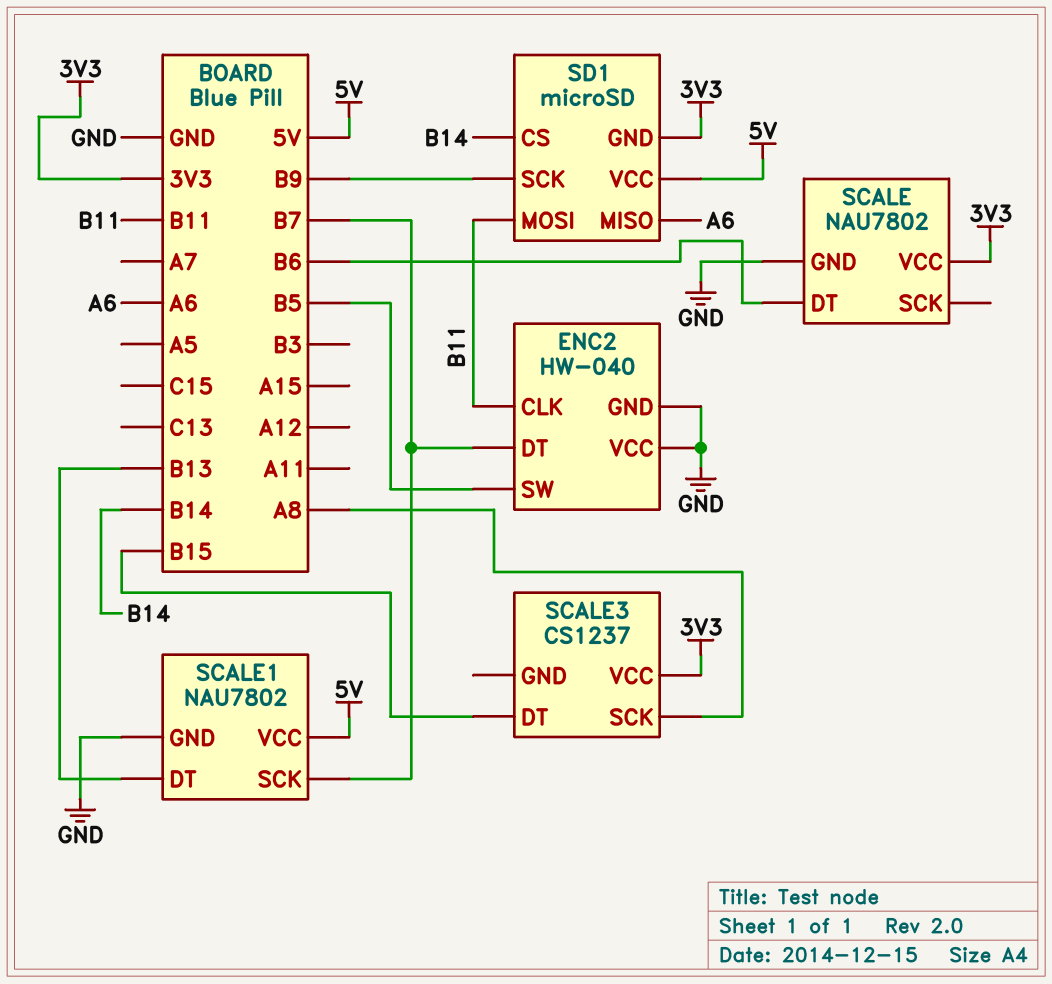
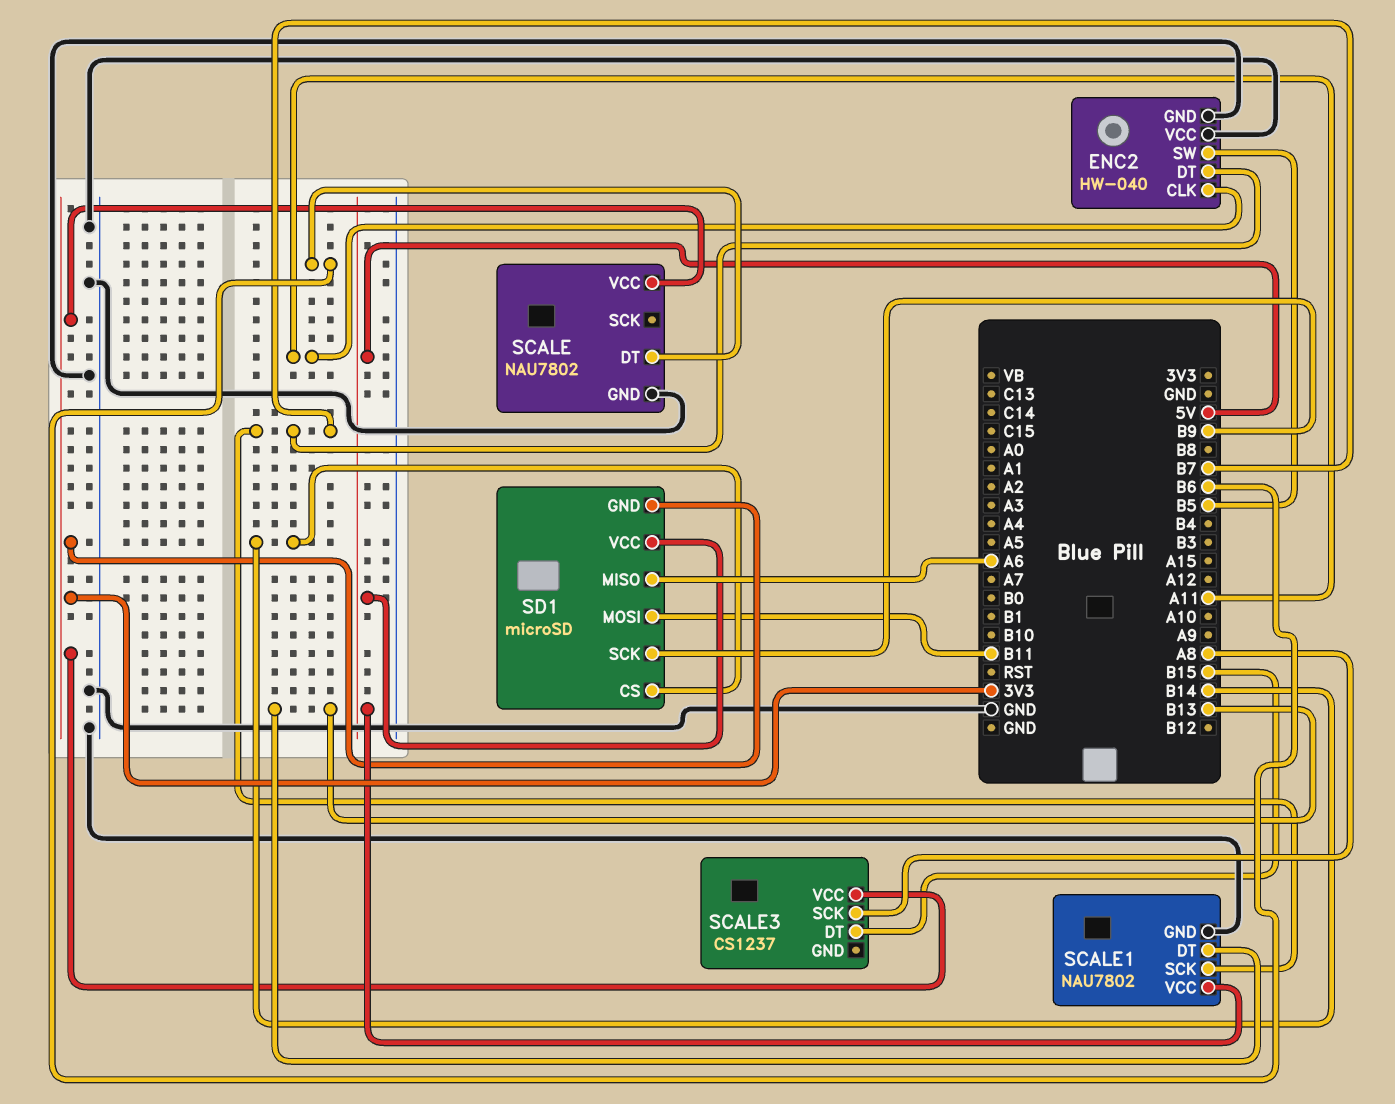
ENC2 pin CLK: B11 -> A11

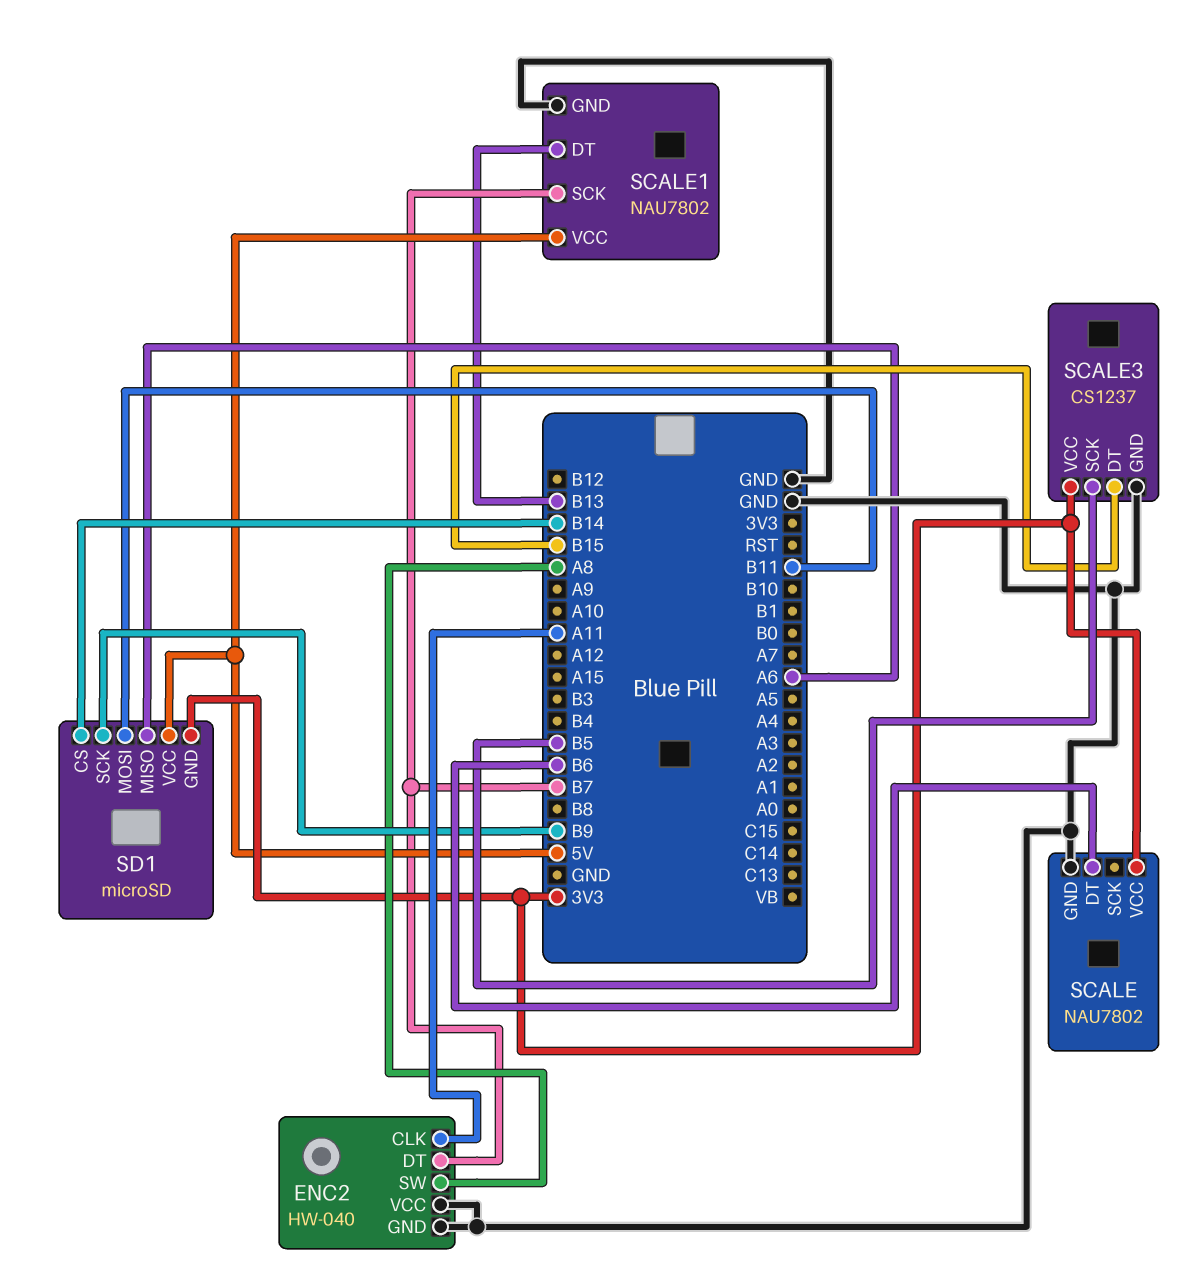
ENC2 pin SW: B5 -> A8
SCALE3 pin GND: none -> GND
SCALE3 pin SCK: A8 -> B5

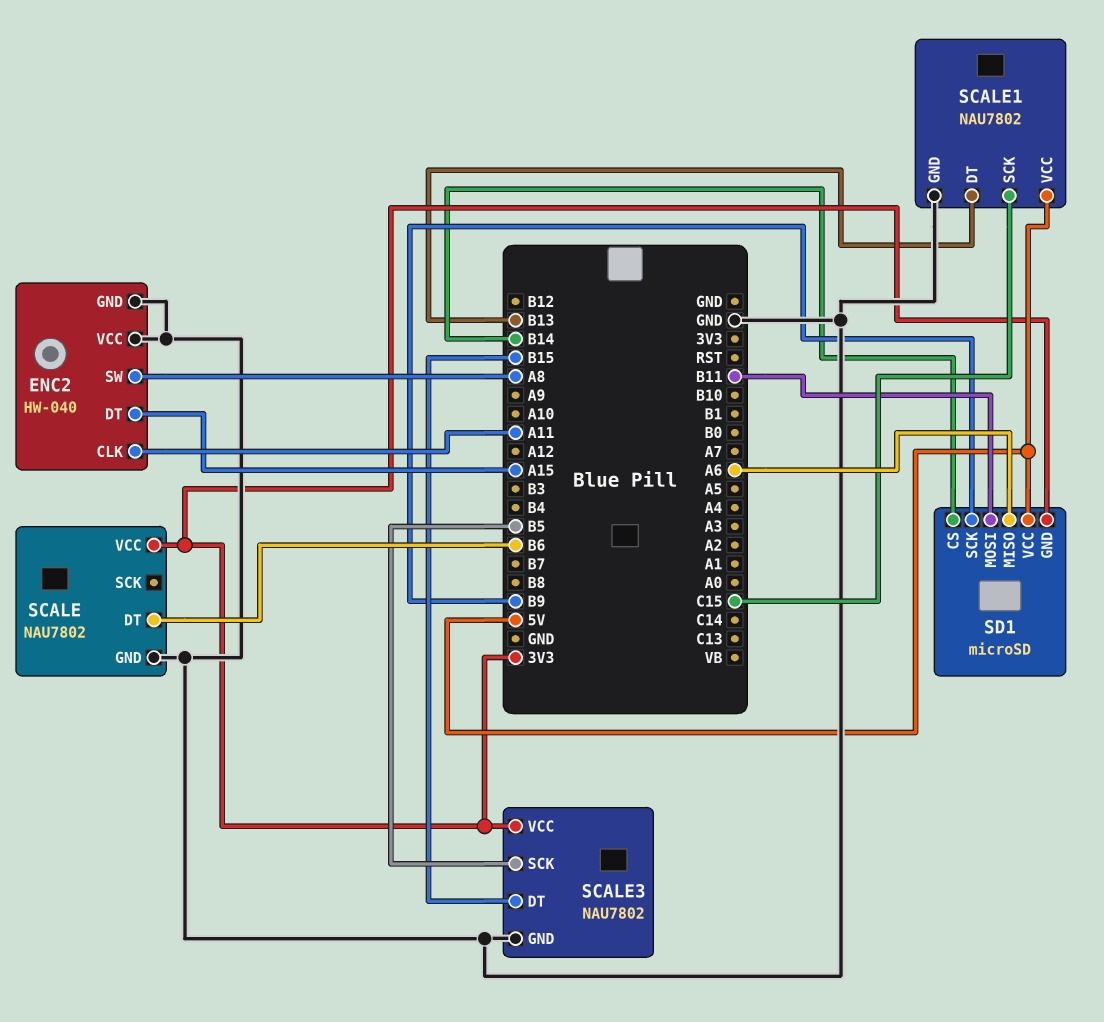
ENC2 pin DT: B7 -> A15
SCALE1 pin SCK: B7 -> C15
SCALE3: CS1237 -> NAU7802

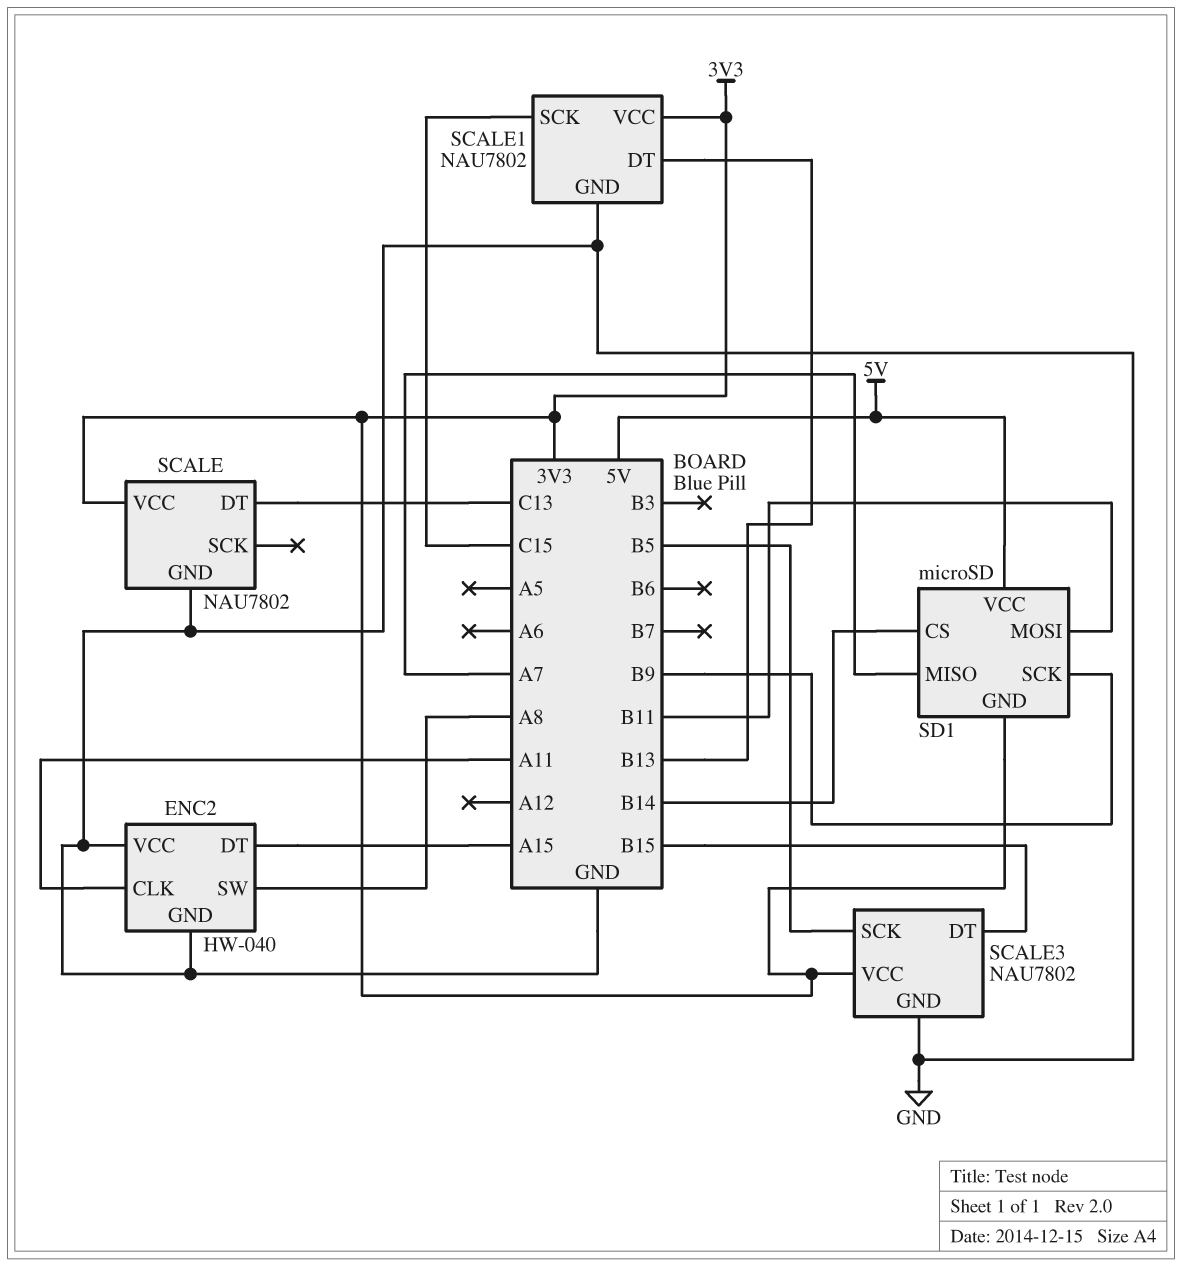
SCALE pin DT: B6 -> C13
SCALE1 pin VCC: 5V -> 3V3
SD1 pin MISO: A6 -> A7

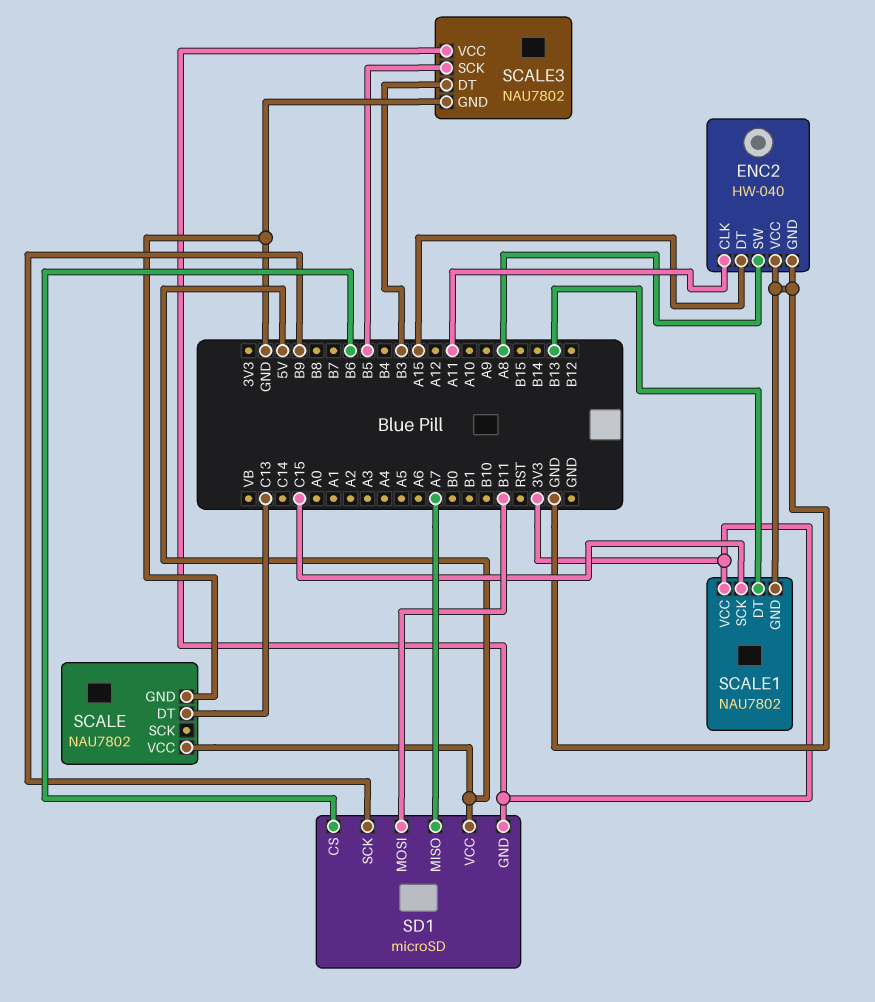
SCALE pin VCC: 3V3 -> 5V
SCALE3 pin DT: B15 -> B3
SD1 pin CS: B14 -> B6

